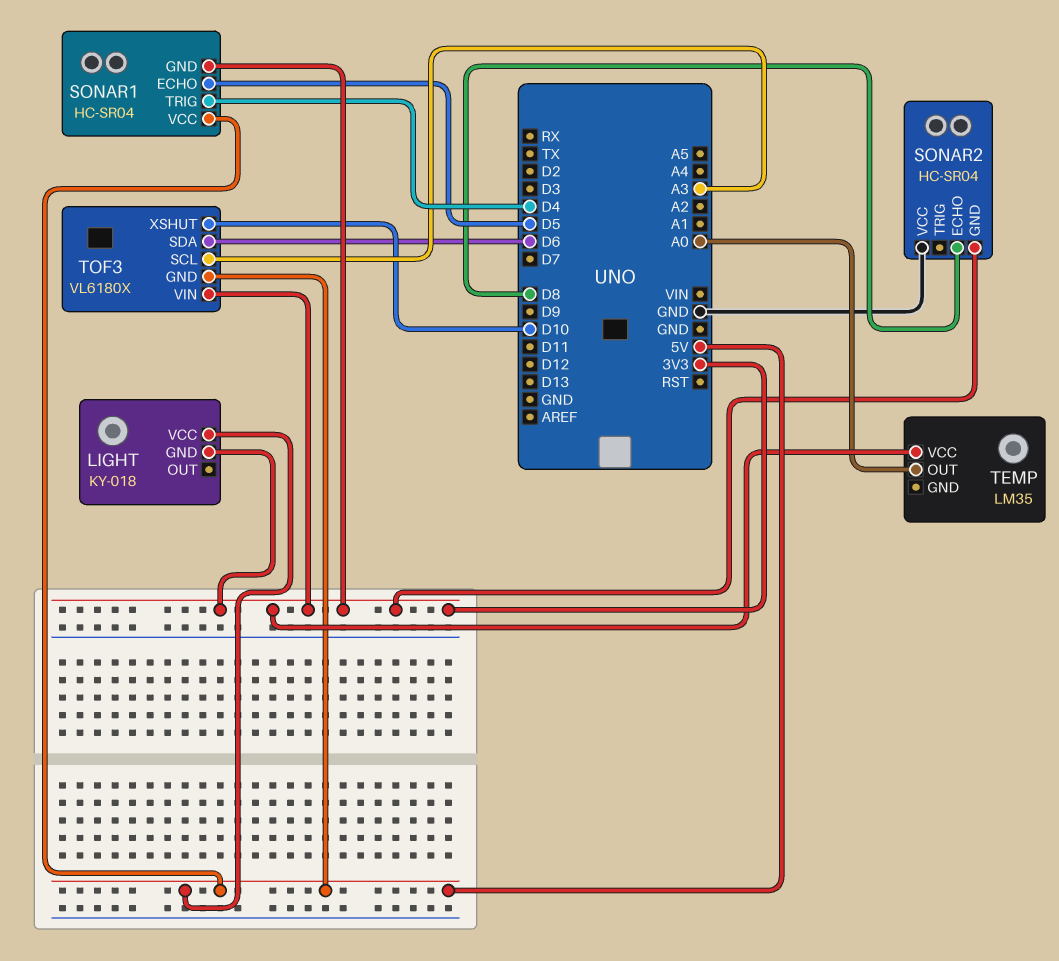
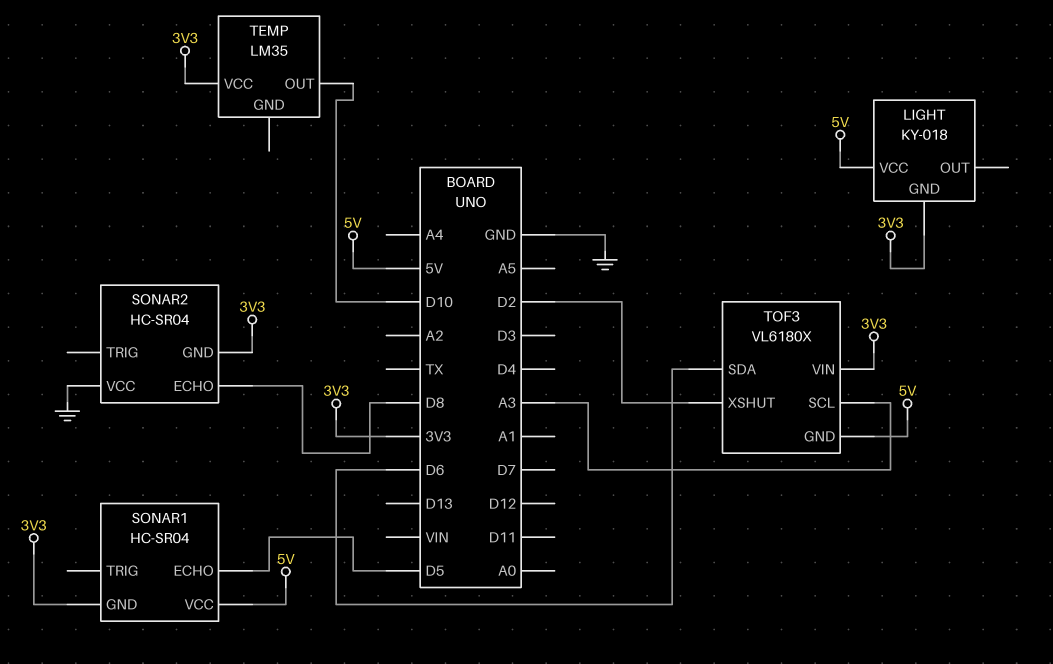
SONAR1 pin TRIG: D4 -> none
TEMP pin OUT: A0 -> D10
TOF3 pin XSHUT: D10 -> D2

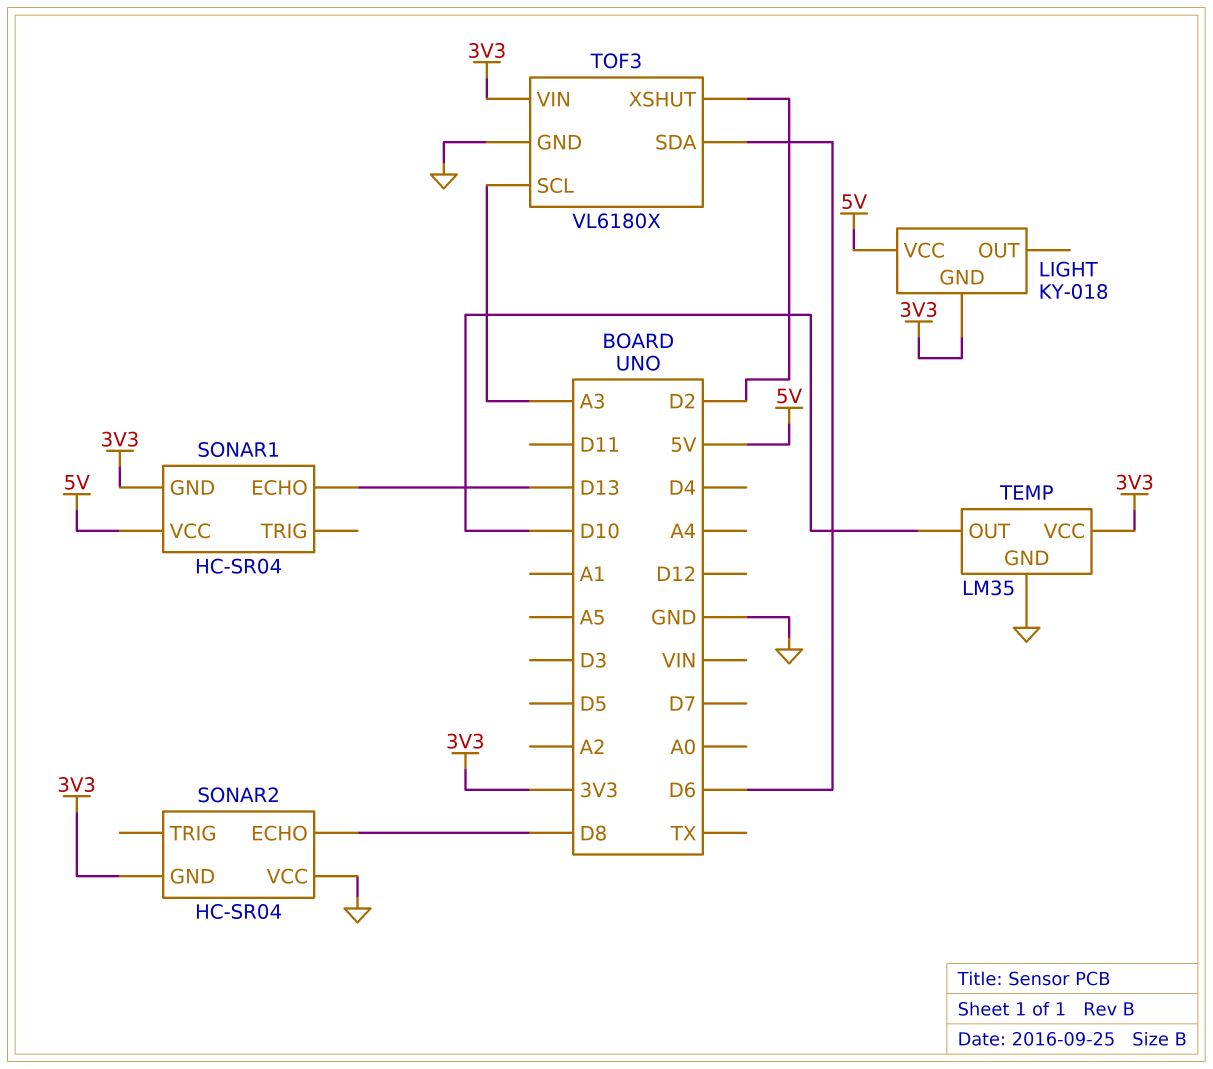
SONAR1 pin ECHO: D5 -> D13
TEMP pin GND: none -> GND
TOF3 pin GND: 5V -> GND

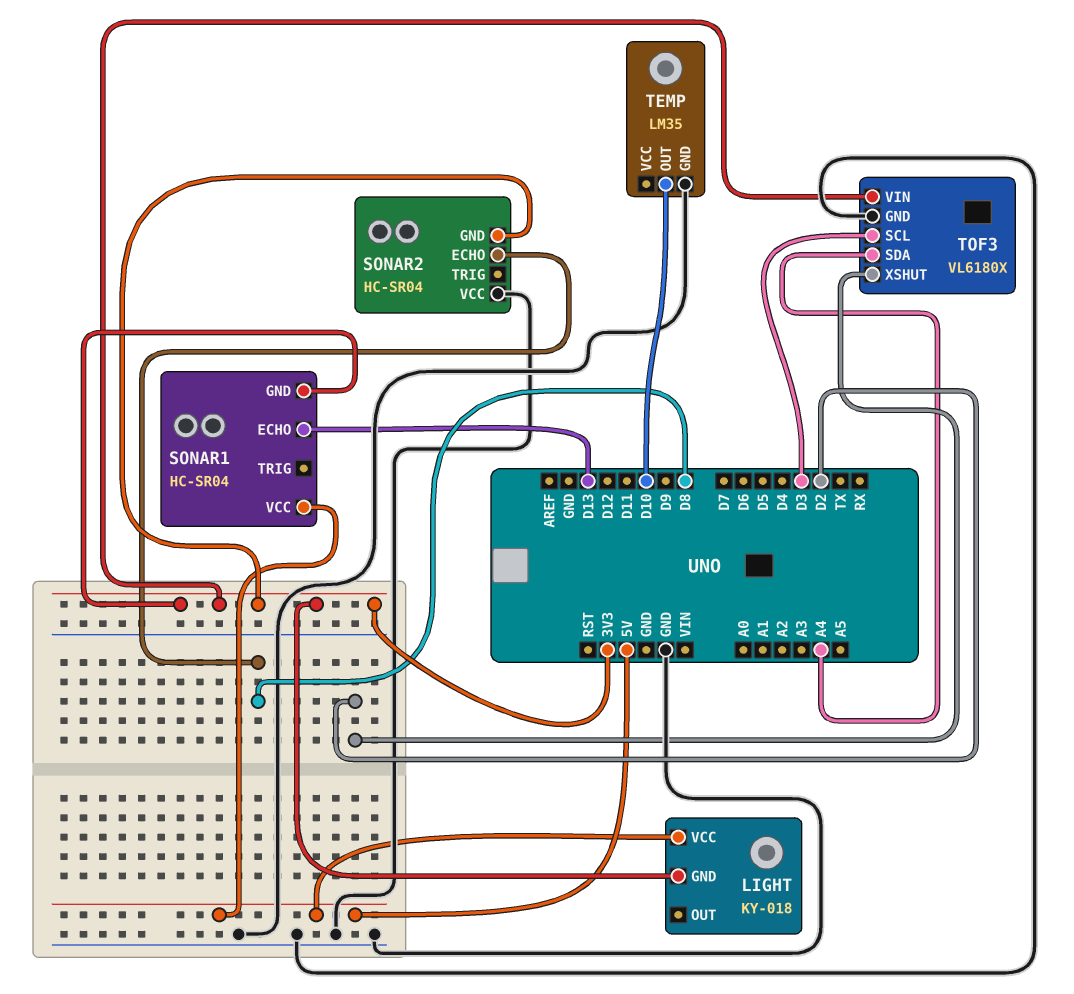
TEMP pin VCC: 3V3 -> none
TOF3 pin SCL: A3 -> D3
TOF3 pin SDA: D6 -> A4

